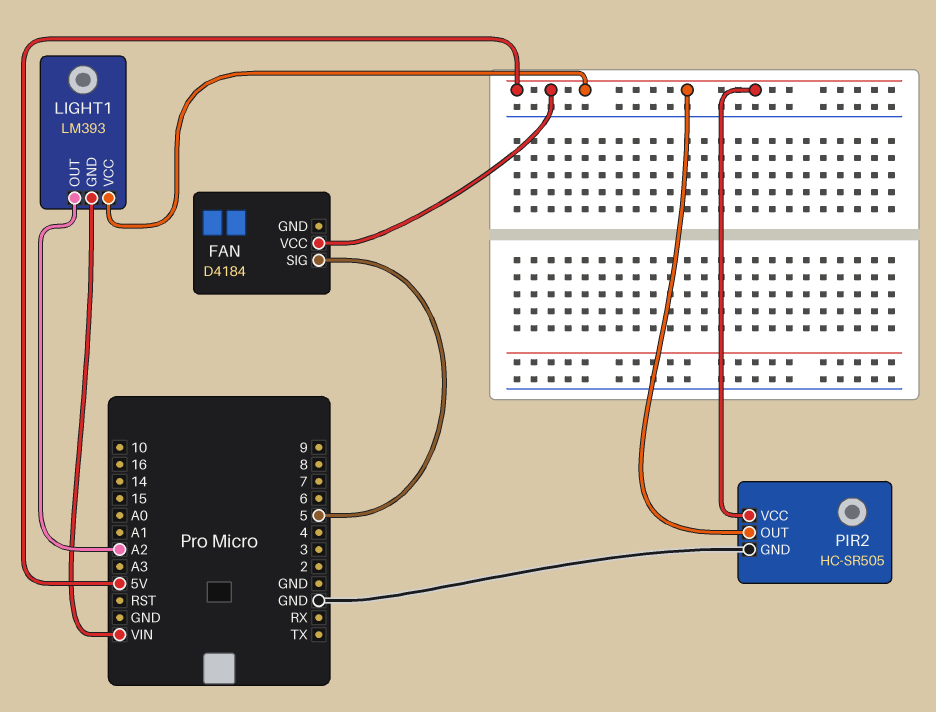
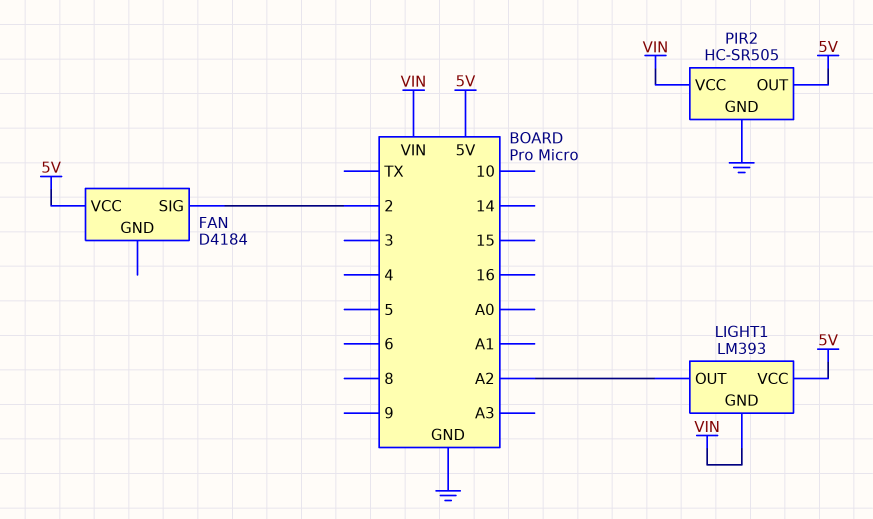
FAN pin SIG: 5 -> 2
PIR2 pin VCC: 5V -> VIN

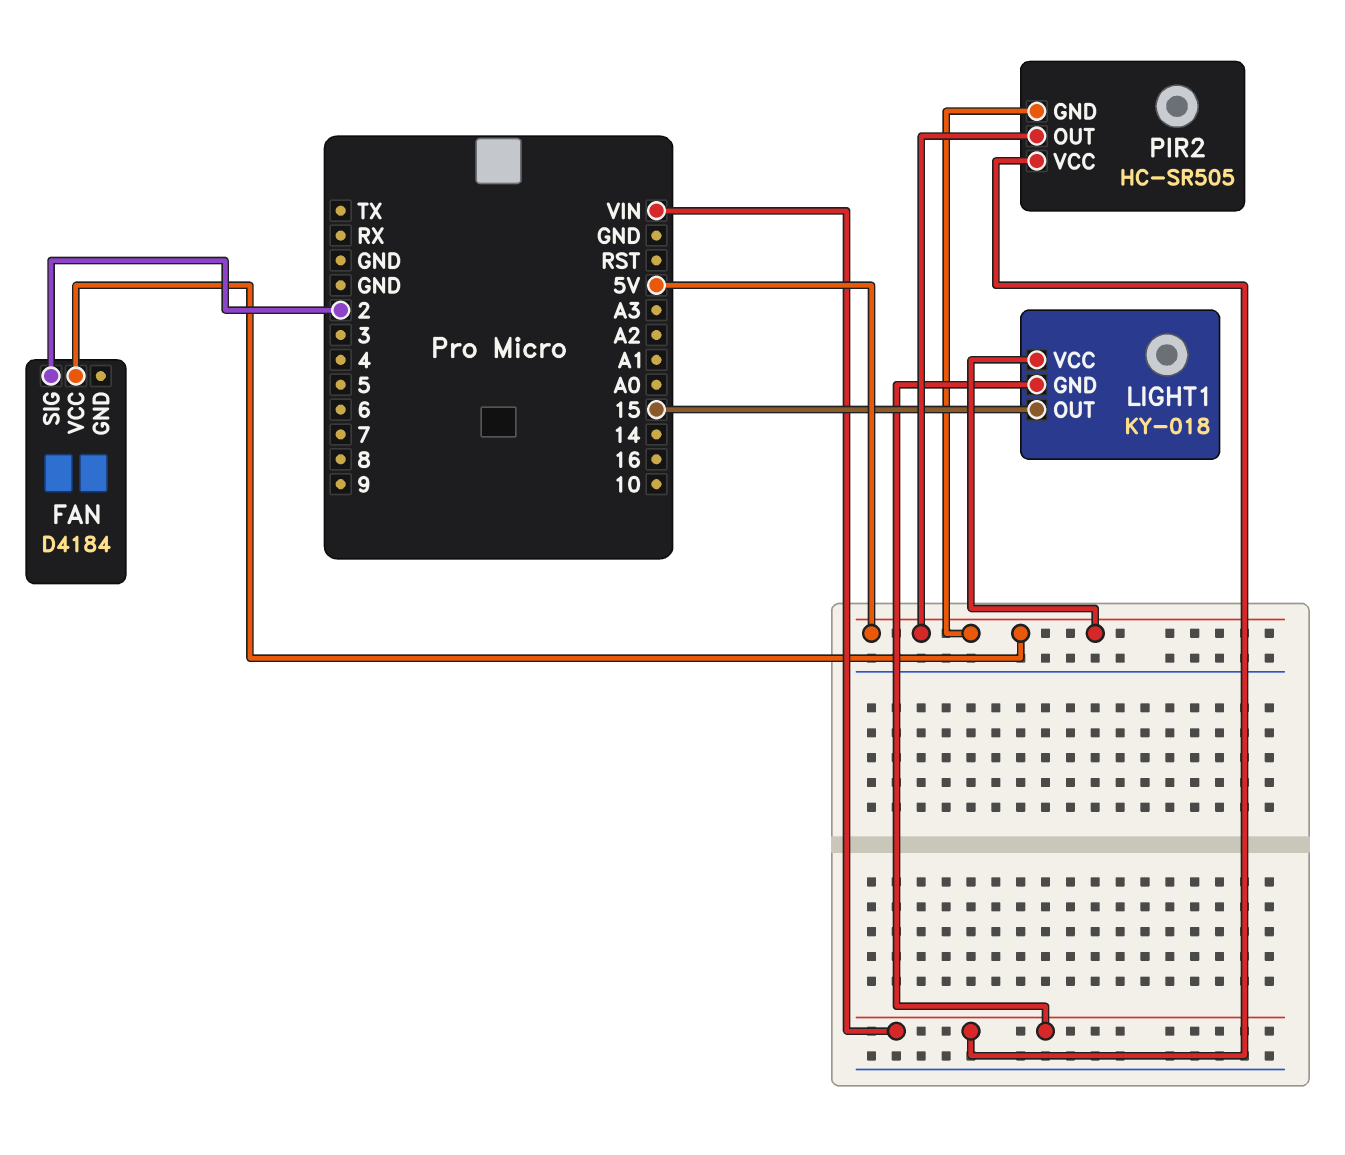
LIGHT1: LM393 -> KY-018
LIGHT1 pin OUT: A2 -> 15
PIR2 pin GND: GND -> 5V

